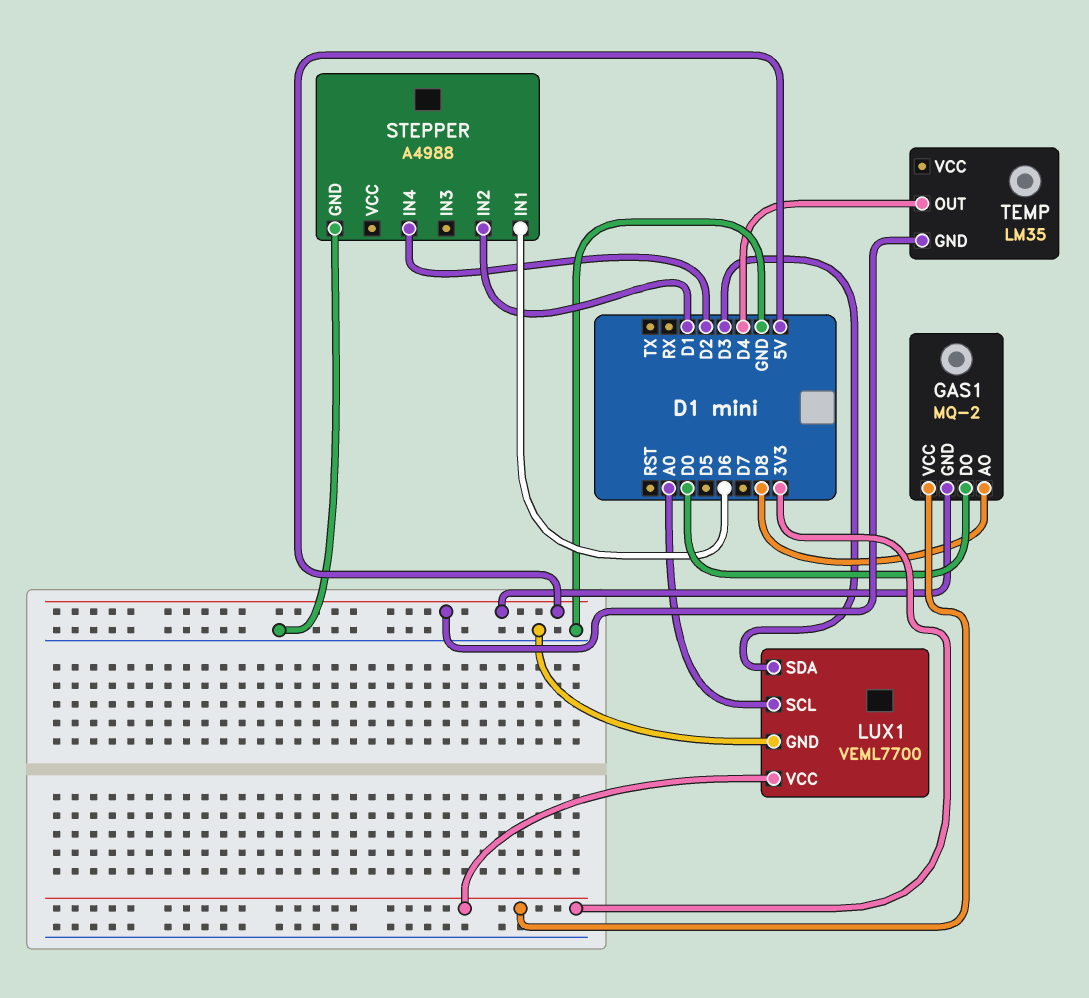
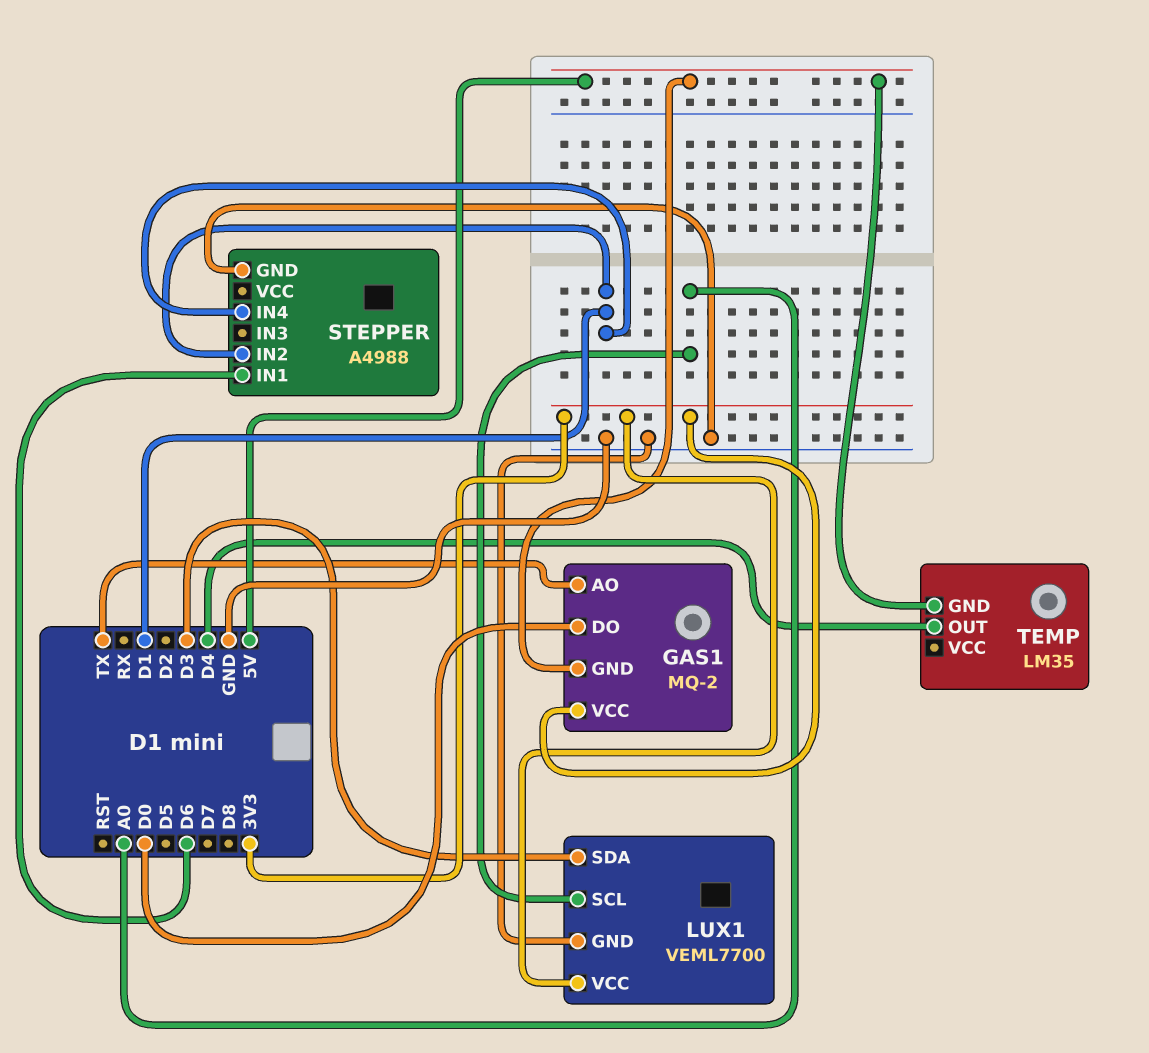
GAS1 pin AO: D8 -> TX
STEPPER pin IN4: D2 -> D1

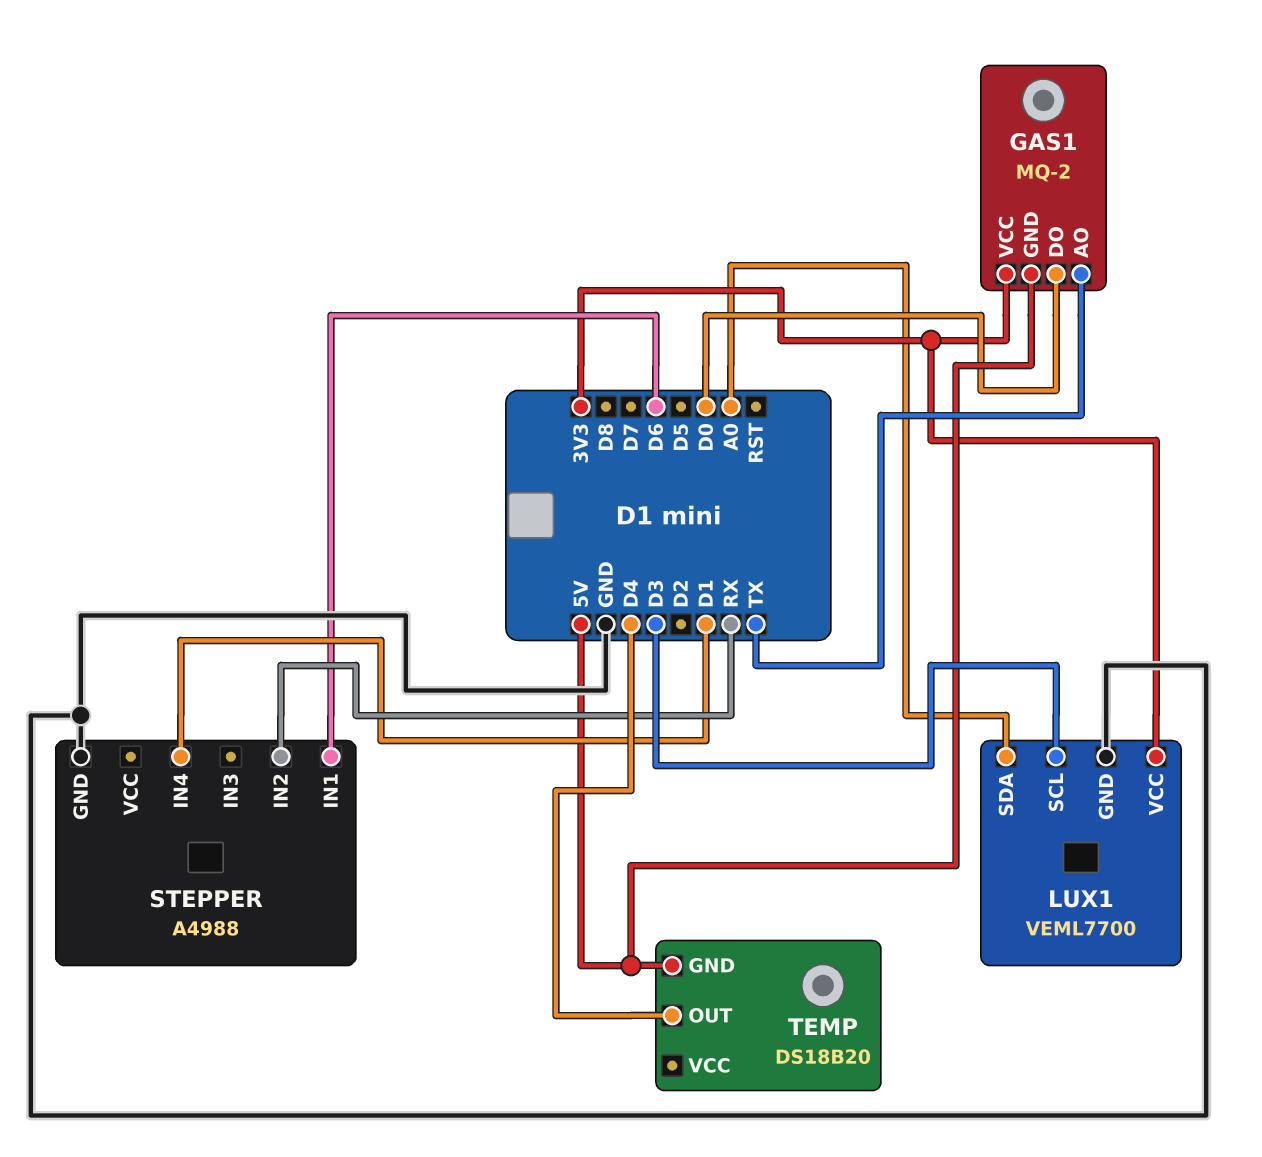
LUX1 pin SCL: A0 -> D3
LUX1 pin SDA: D3 -> A0
STEPPER pin IN2: D1 -> RX
TEMP: LM35 -> DS18B20

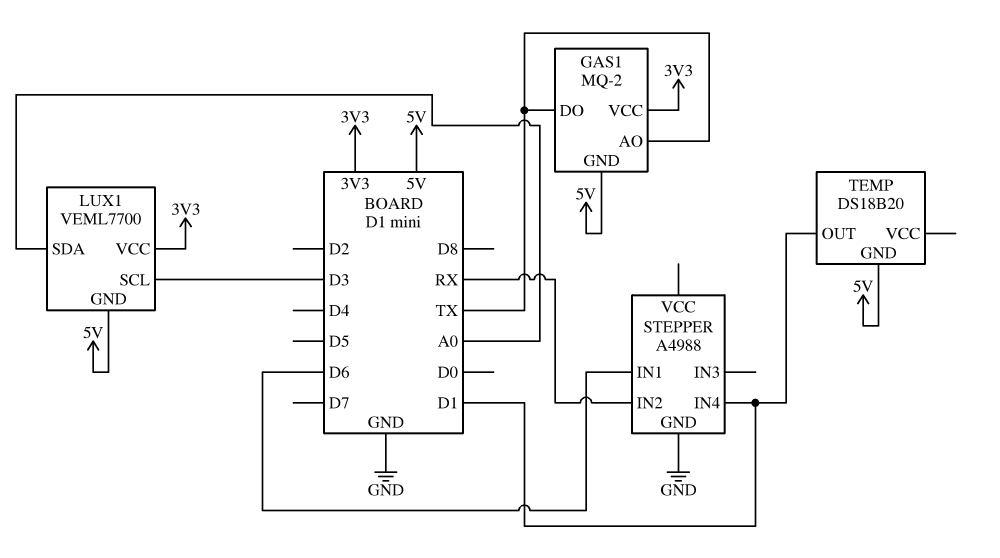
GAS1 pin DO: D0 -> TX
LUX1 pin GND: GND -> 5V
TEMP pin OUT: D4 -> D1

